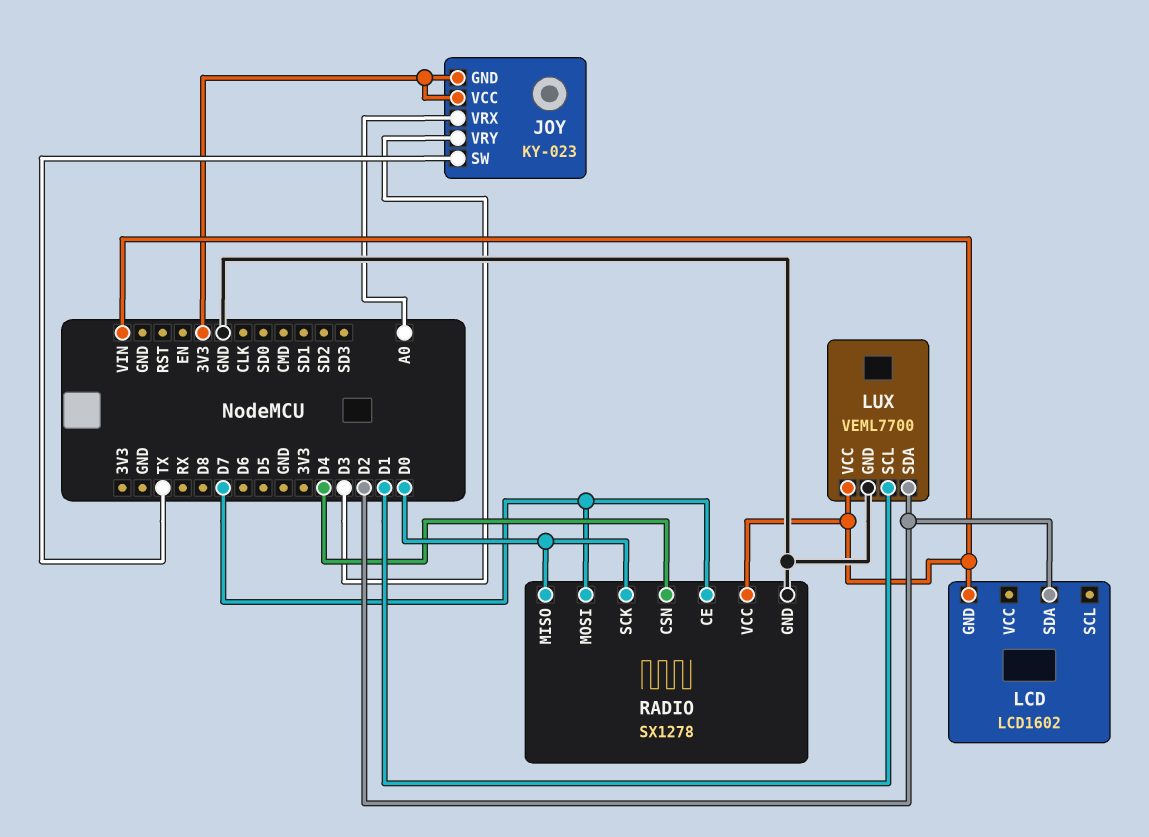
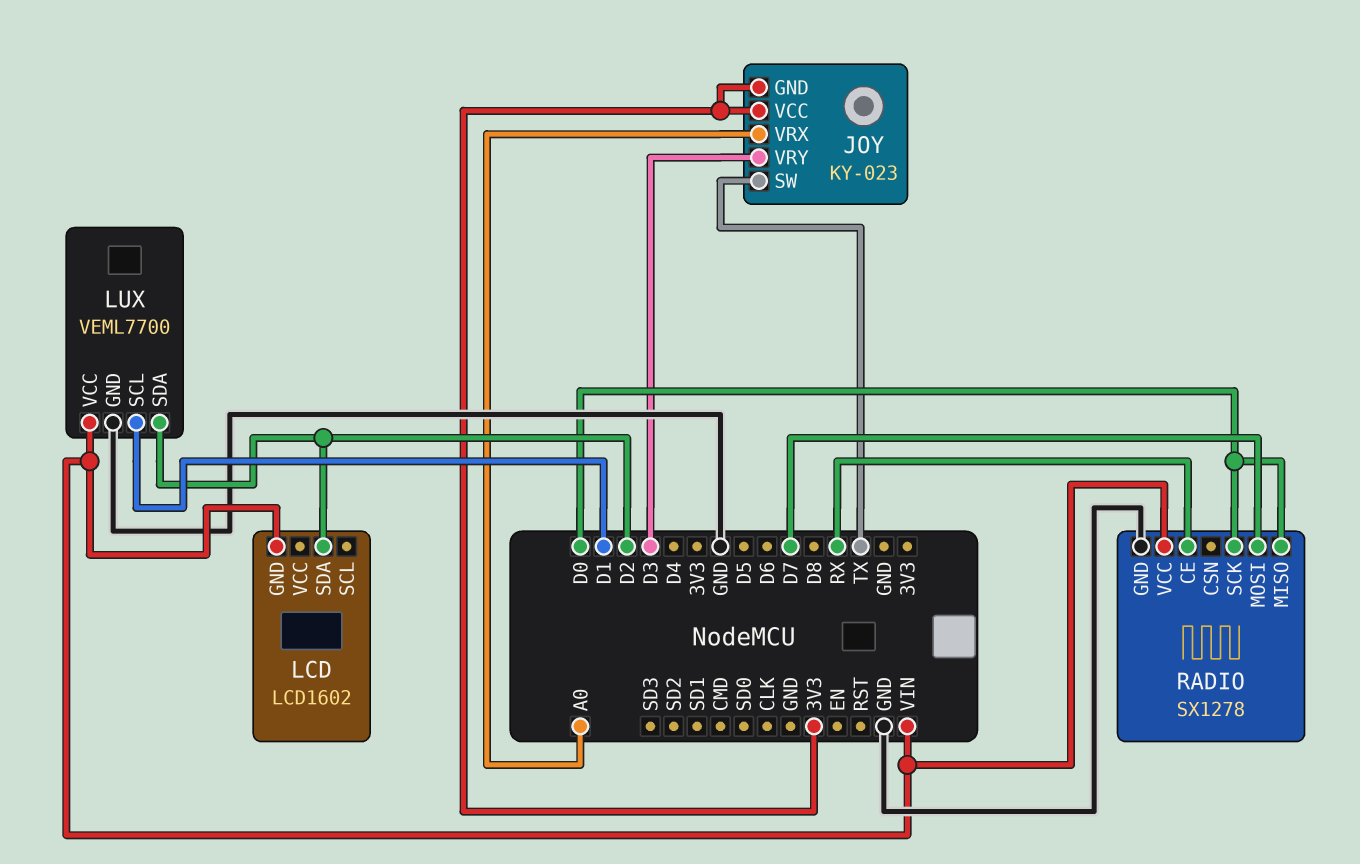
RADIO pin CE: D7 -> RX
RADIO pin CSN: D4 -> none

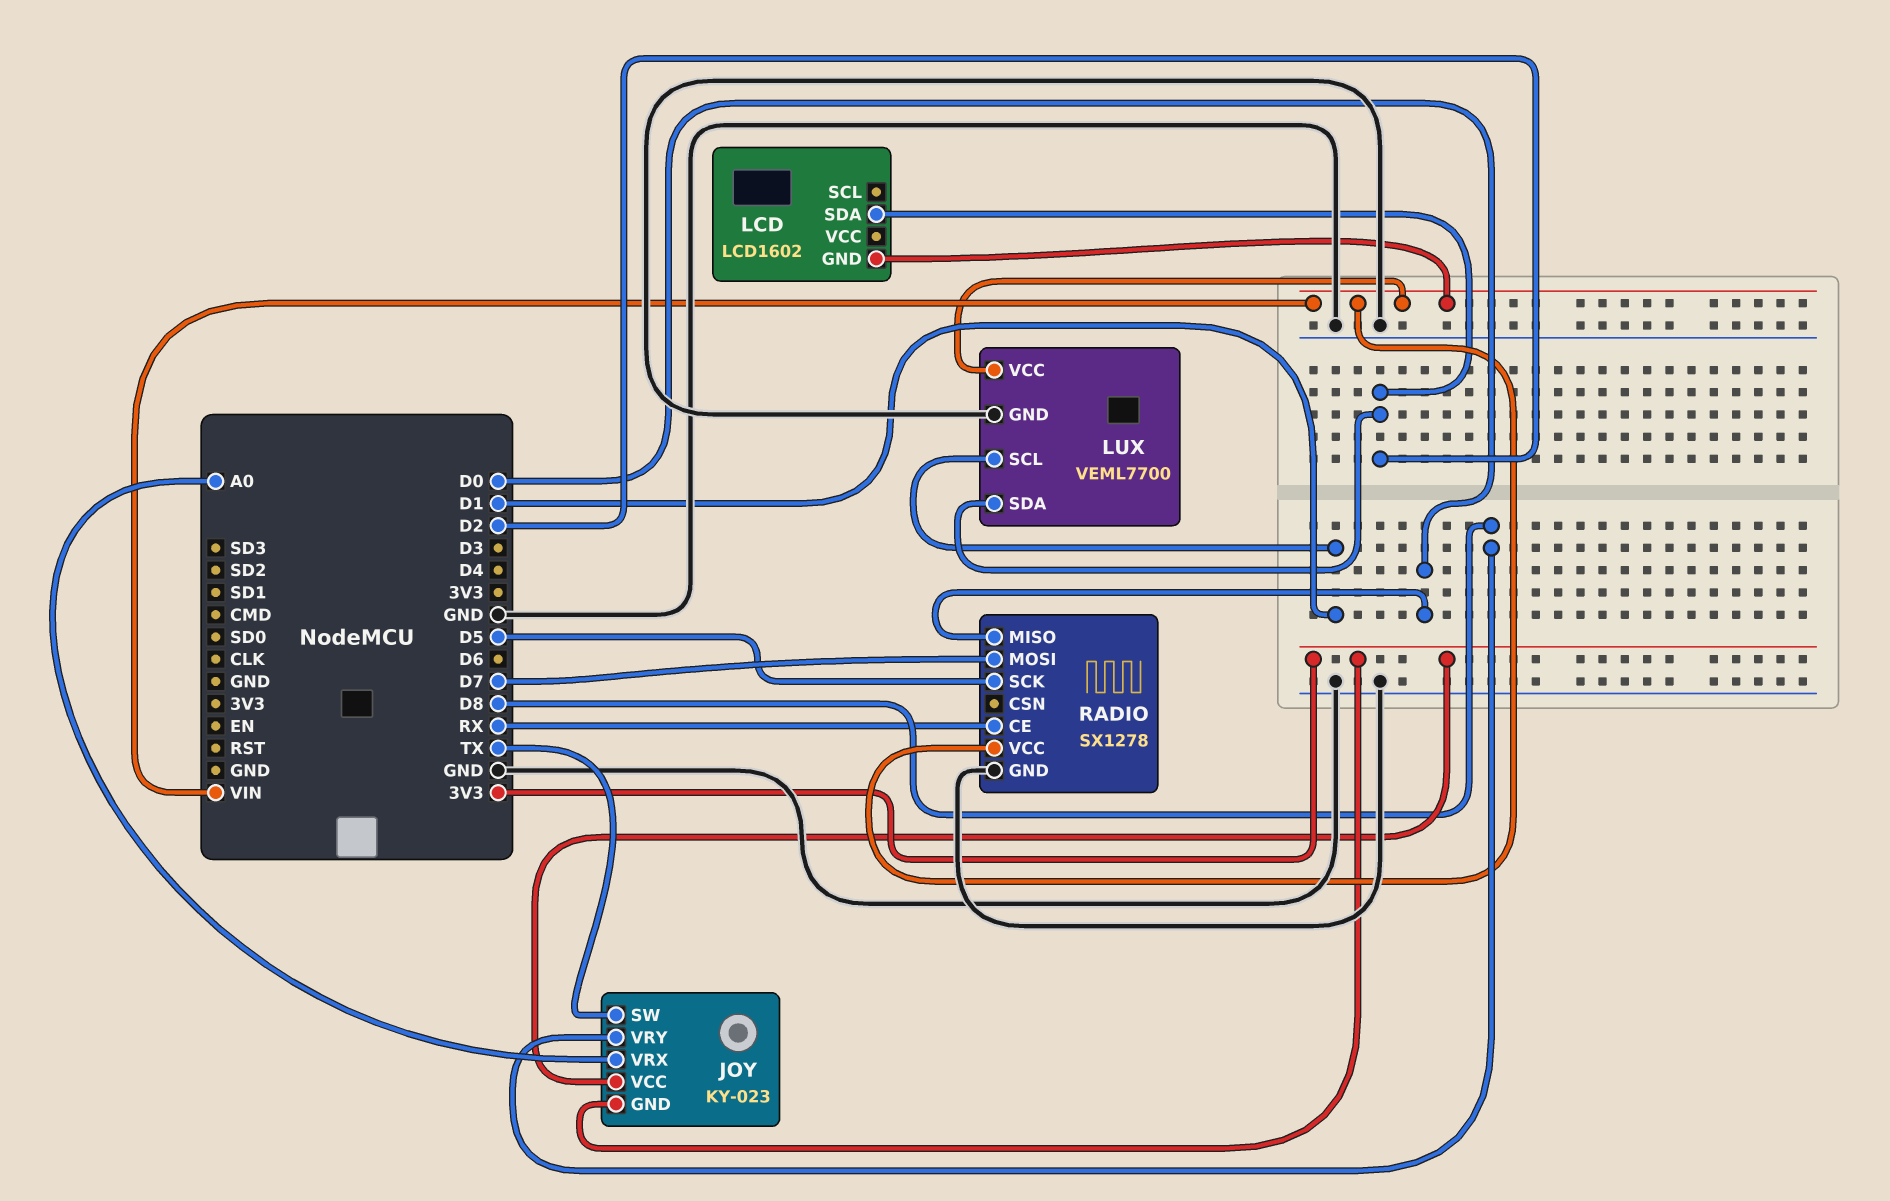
JOY pin VRY: D3 -> D8
RADIO pin SCK: D0 -> D5

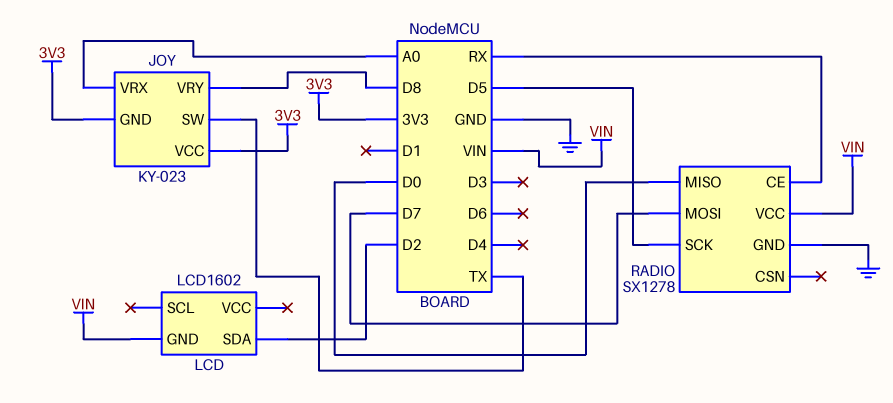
LUX: VEML7700 -> none
LUX pin GND: GND -> none
LUX pin SCL: D1 -> none
LUX pin SDA: D2 -> none
LUX pin VCC: VIN -> none

